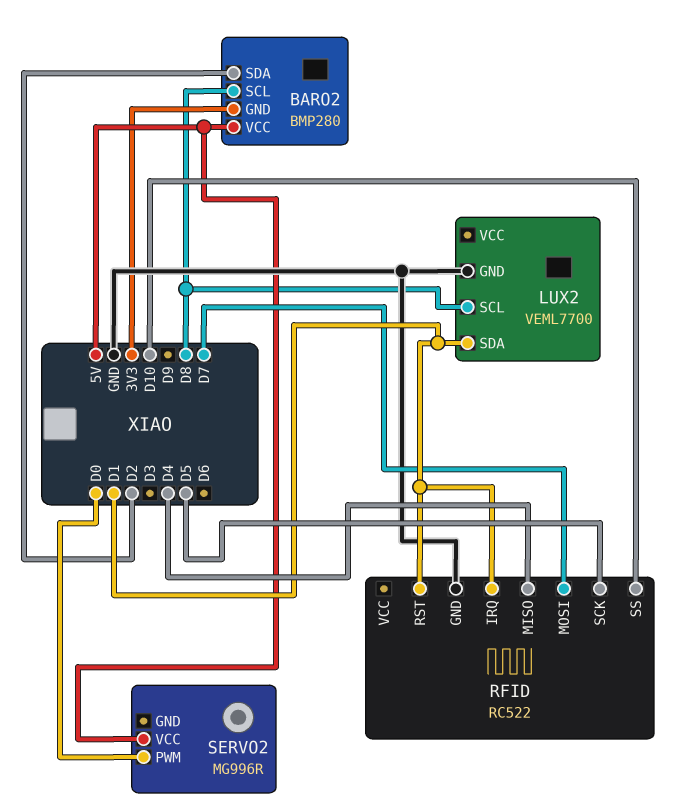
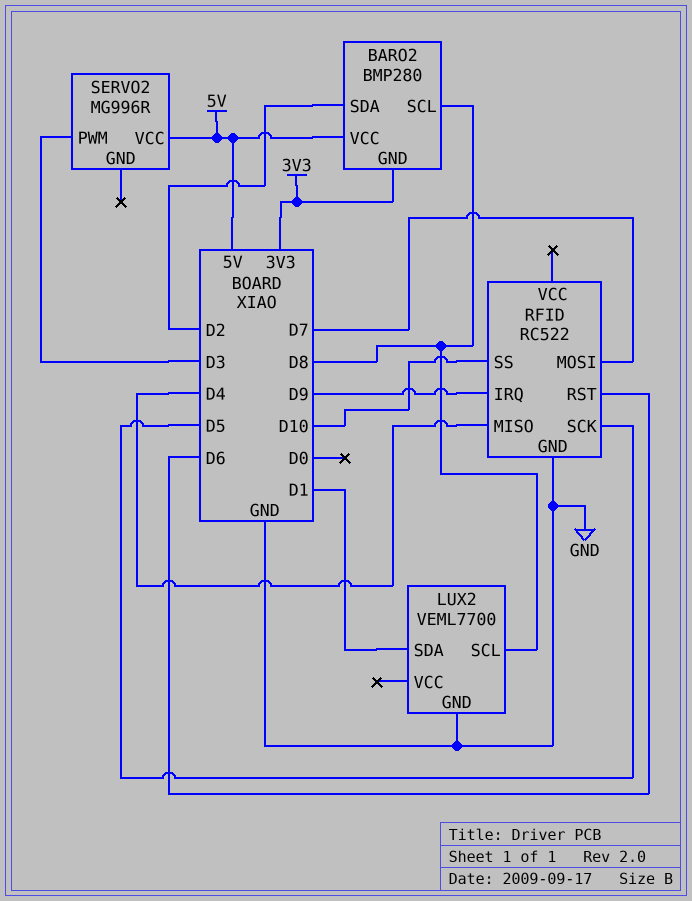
RFID pin IRQ: D1 -> D9
RFID pin RST: D1 -> D6
SERVO2 pin PWM: D0 -> D3

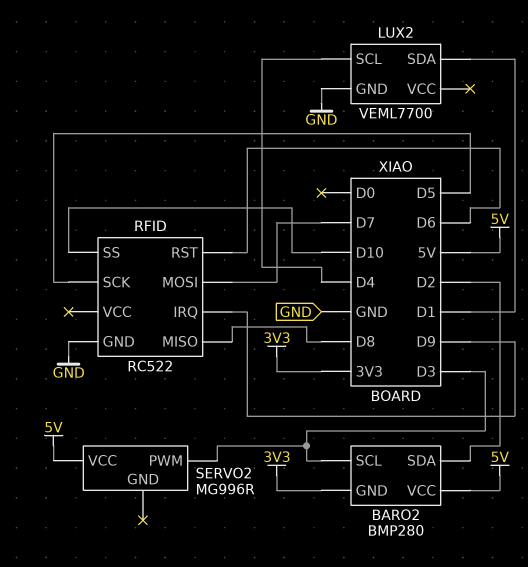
BARO2 pin SCL: D8 -> D3
LUX2 pin SCL: D8 -> D4
RFID pin MISO: D4 -> D8

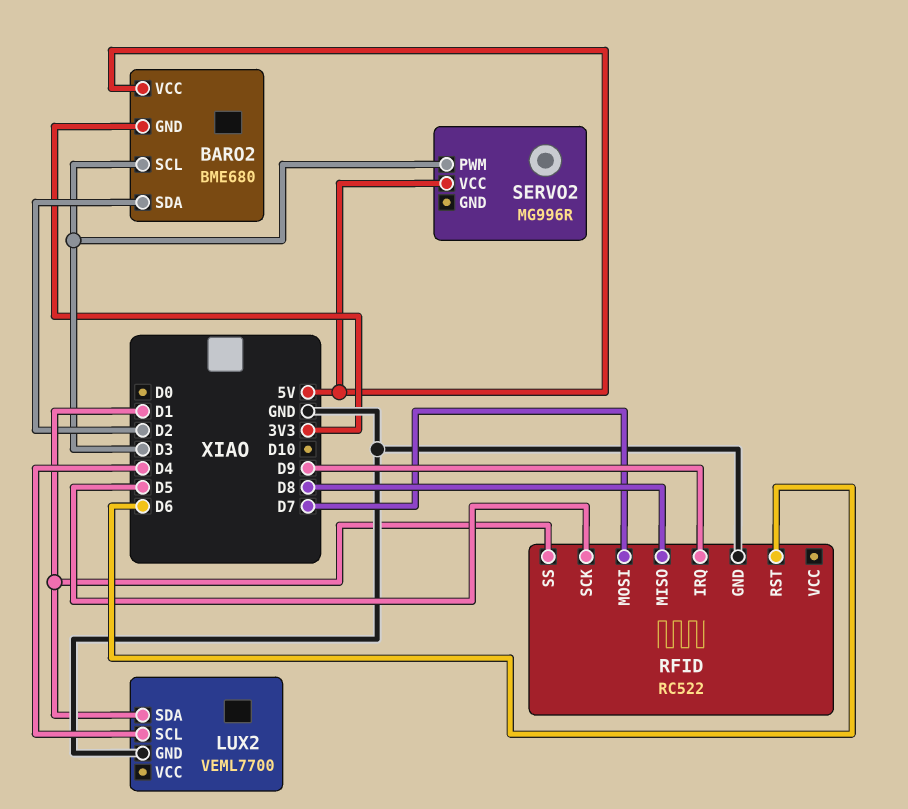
BARO2: BMP280 -> BME680
RFID pin SS: D10 -> D1

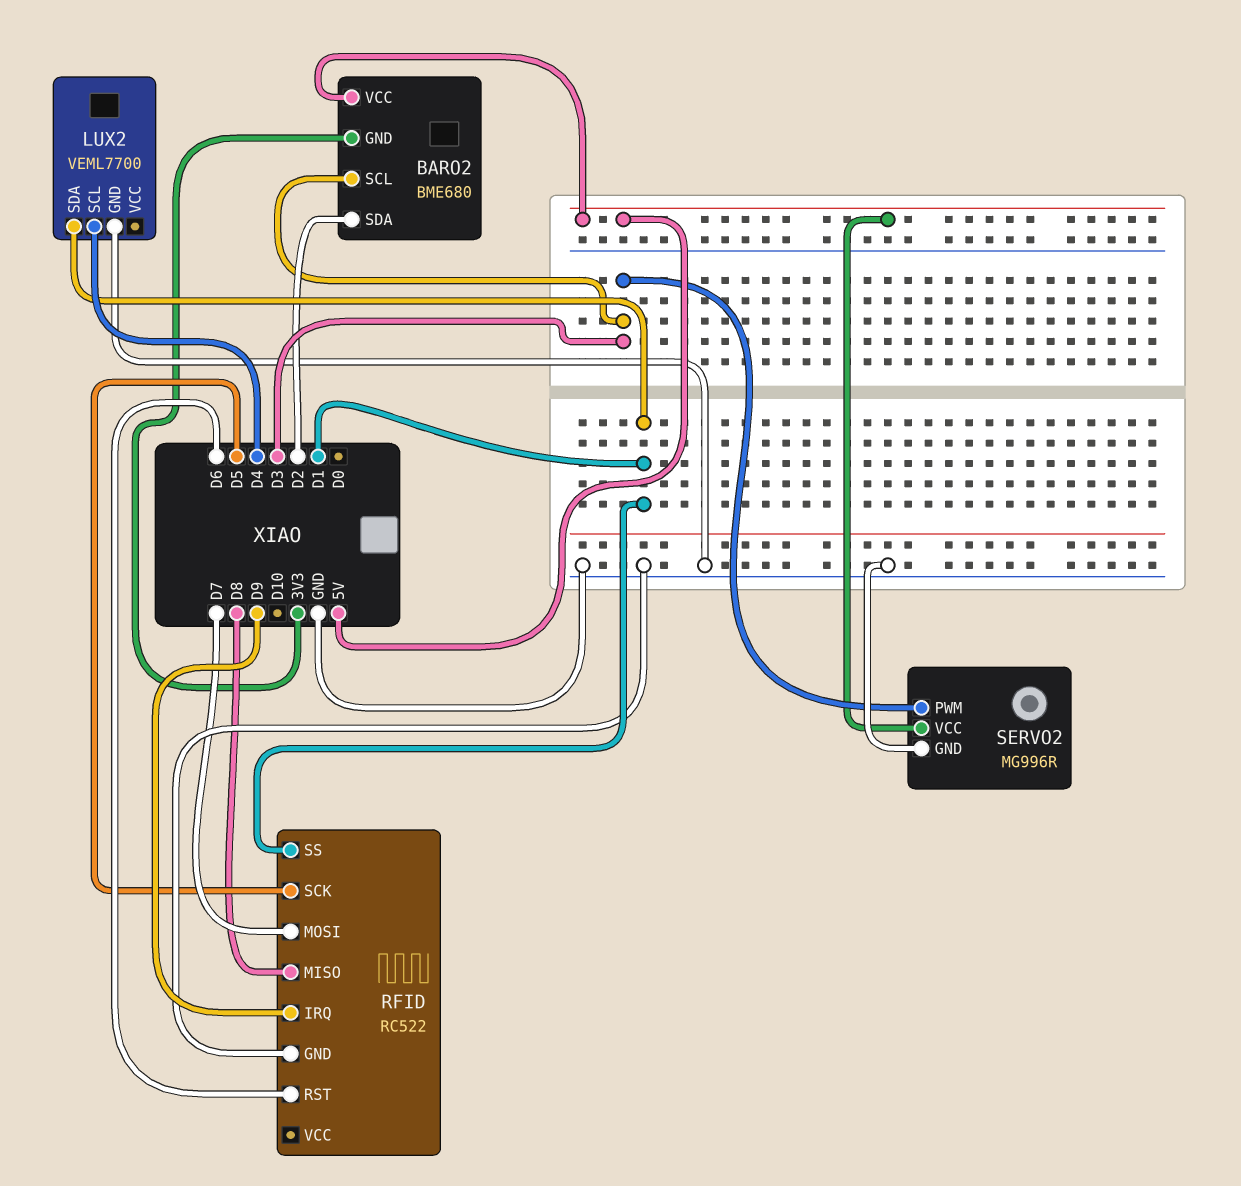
SERVO2 pin GND: none -> GND

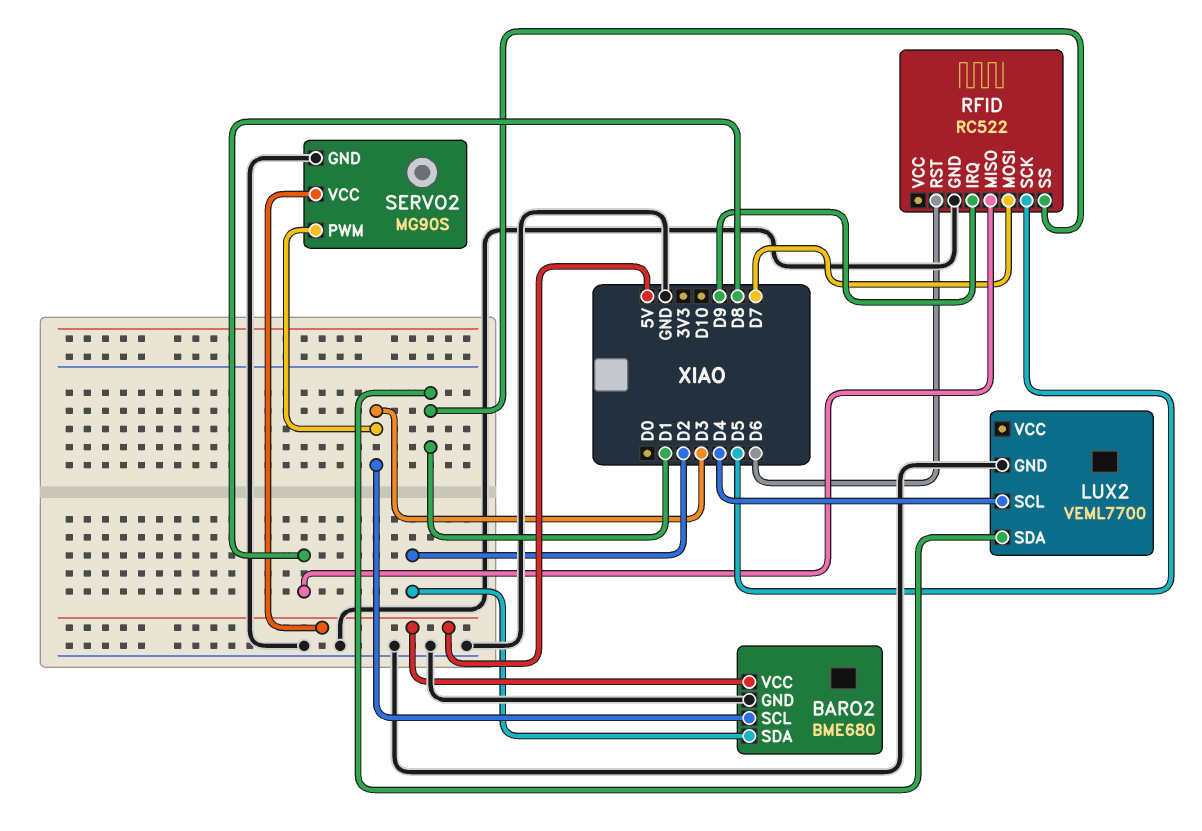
BARO2 pin GND: 3V3 -> GND
SERVO2: MG996R -> MG90S

